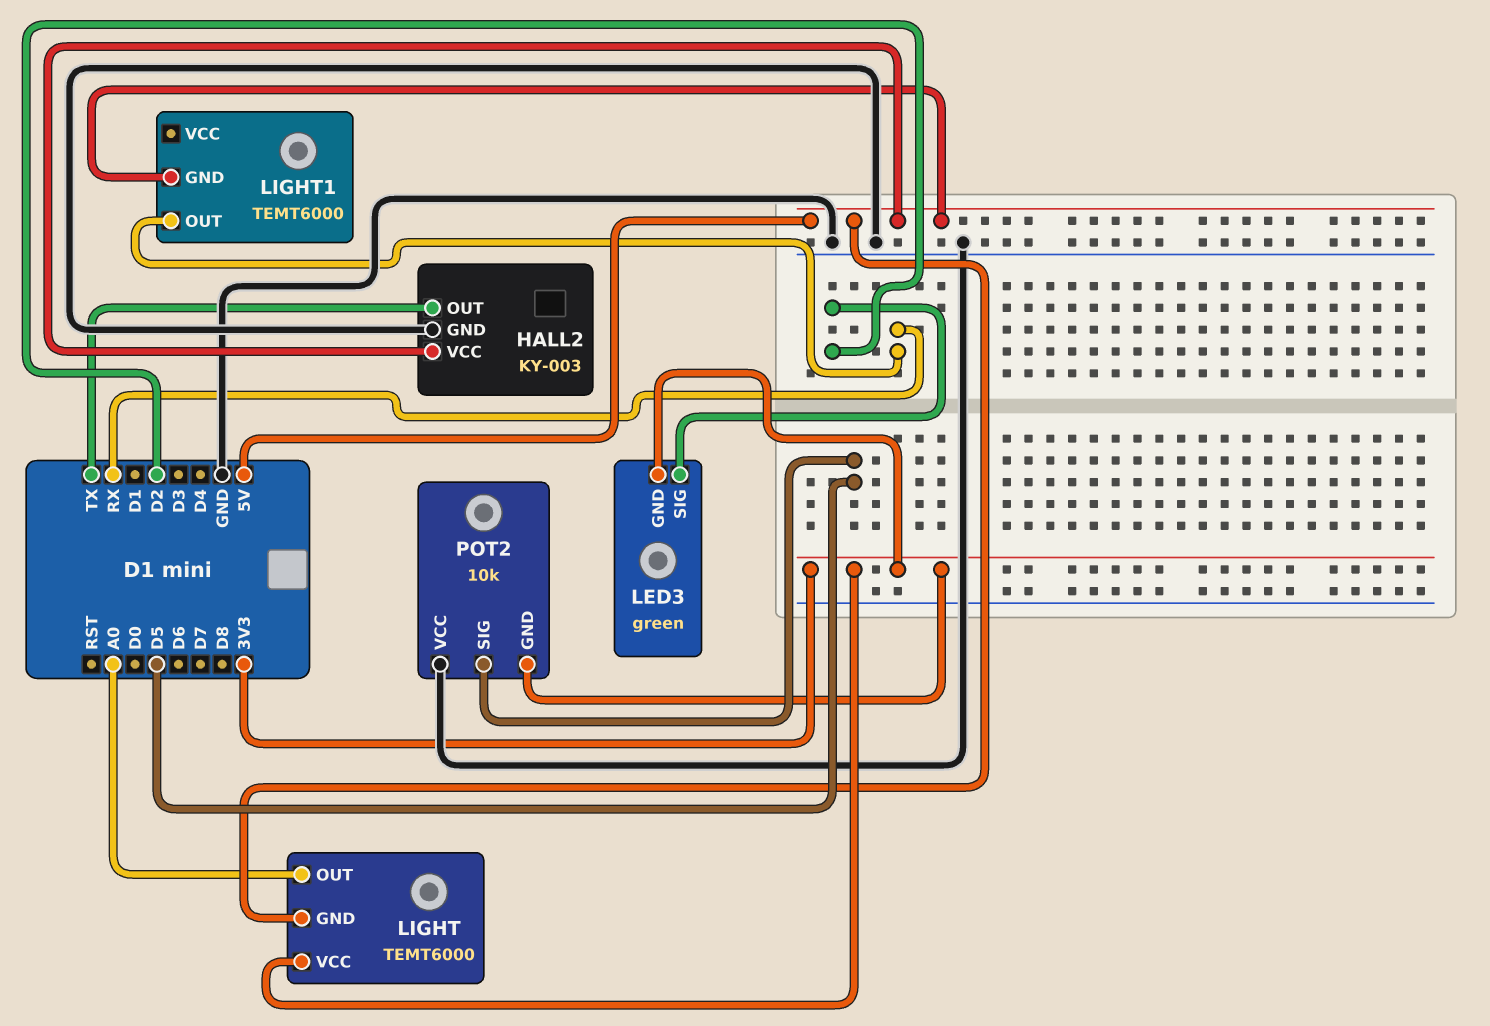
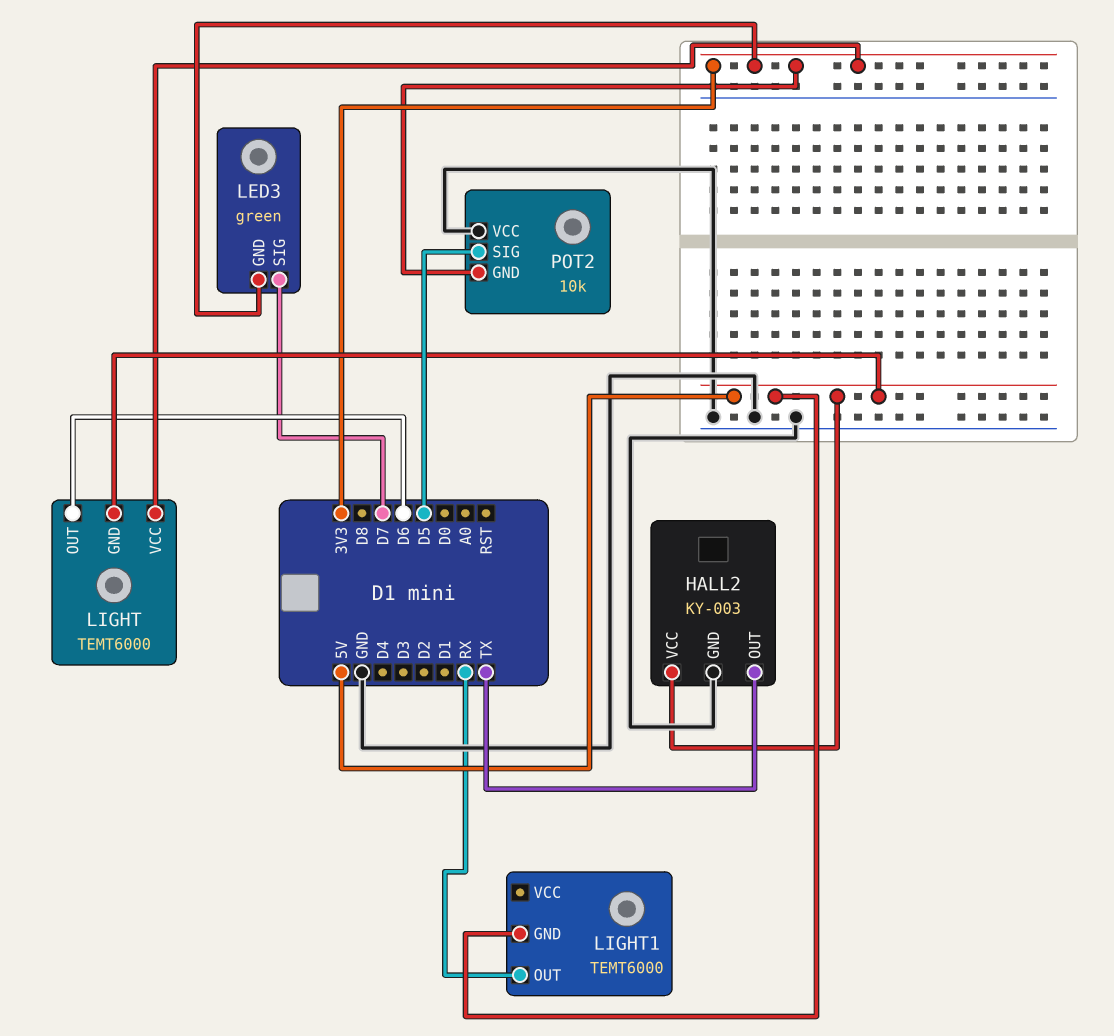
LED3 pin SIG: D2 -> D7
LIGHT pin OUT: A0 -> D6

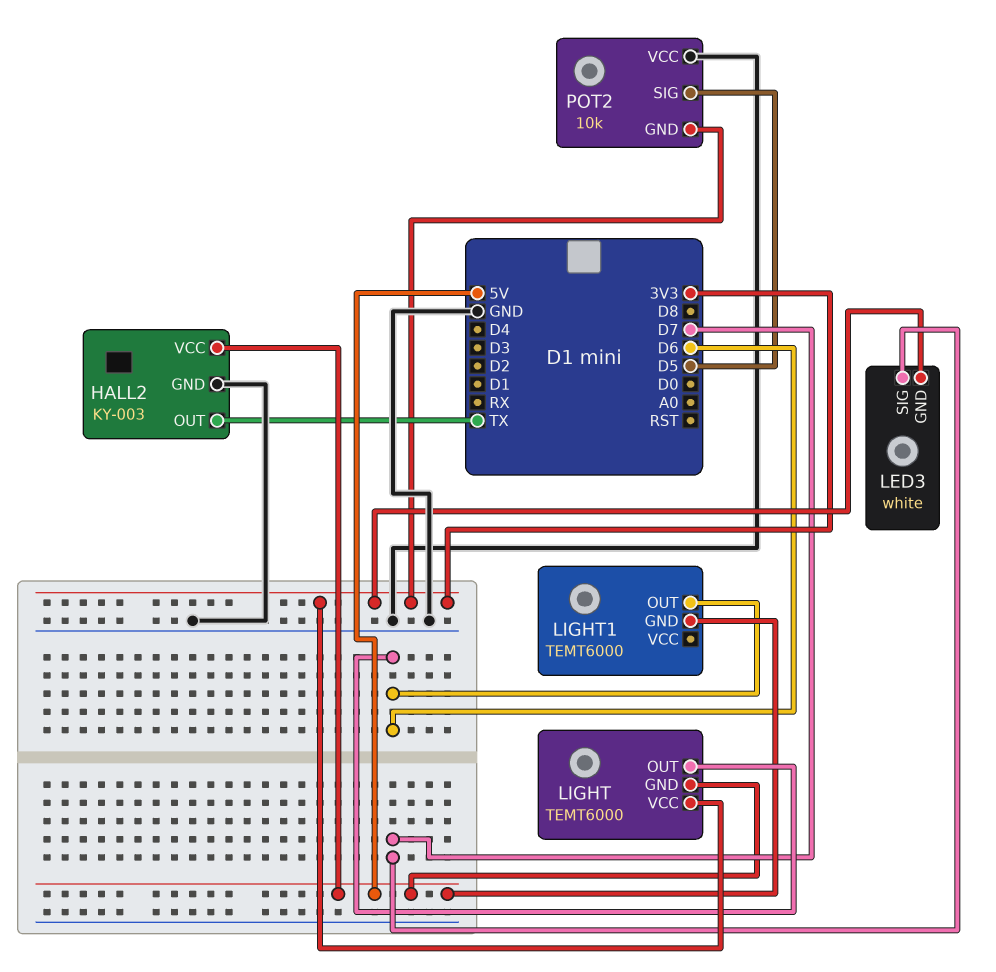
LED3: green -> white
LIGHT1 pin OUT: RX -> D6

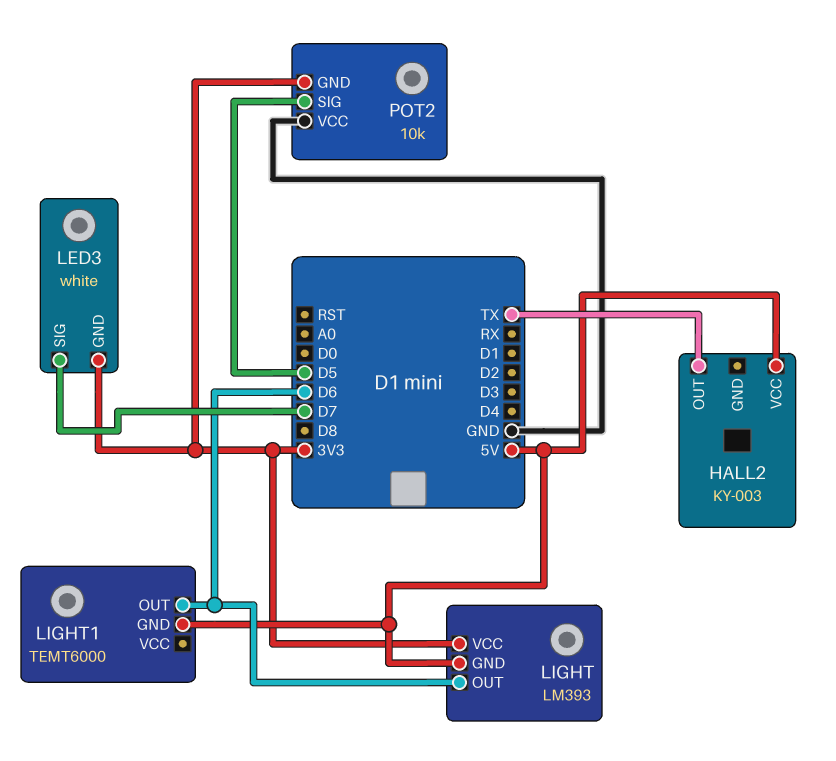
HALL2 pin GND: GND -> none
LIGHT: TEMT6000 -> LM393

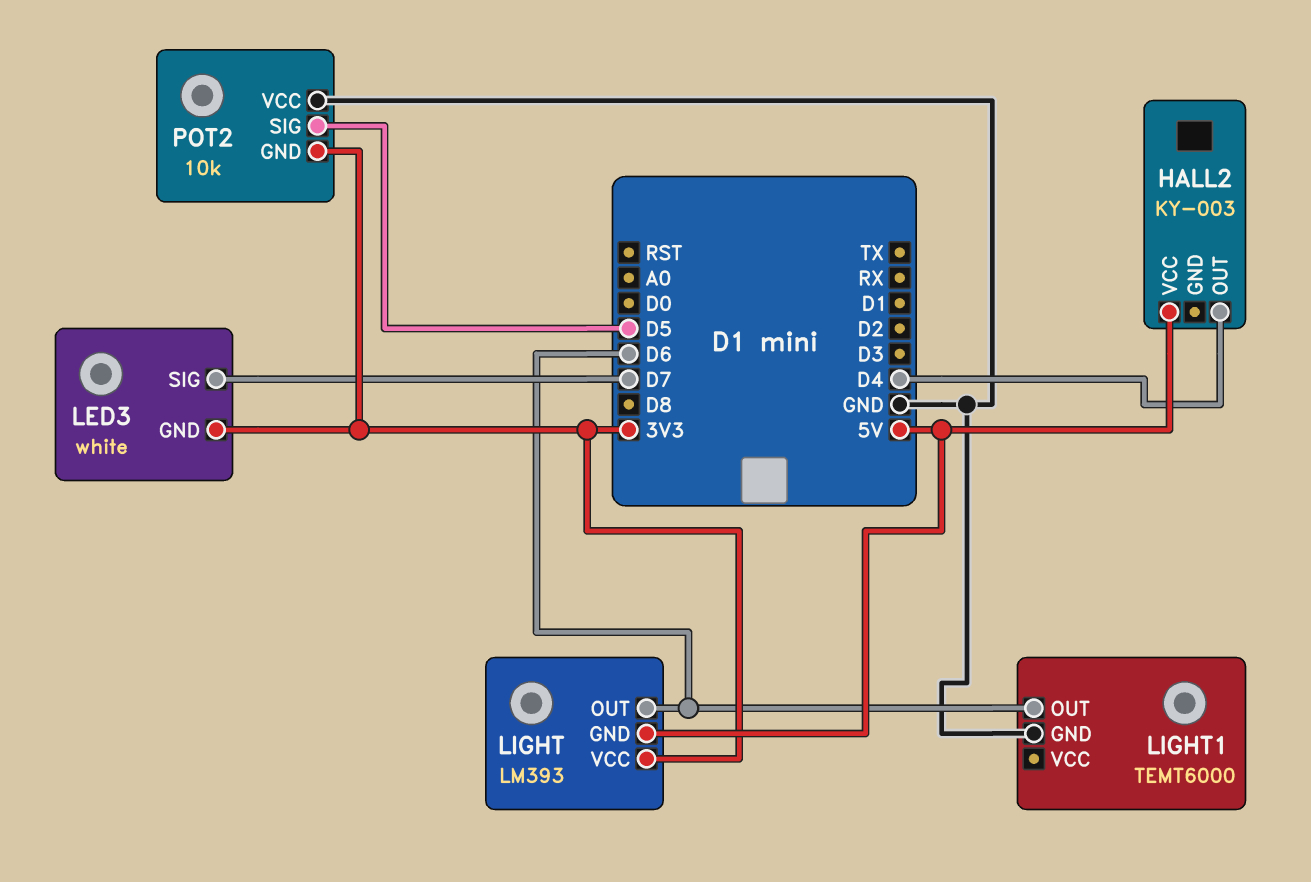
HALL2 pin OUT: TX -> D4
LIGHT1 pin GND: 5V -> GND

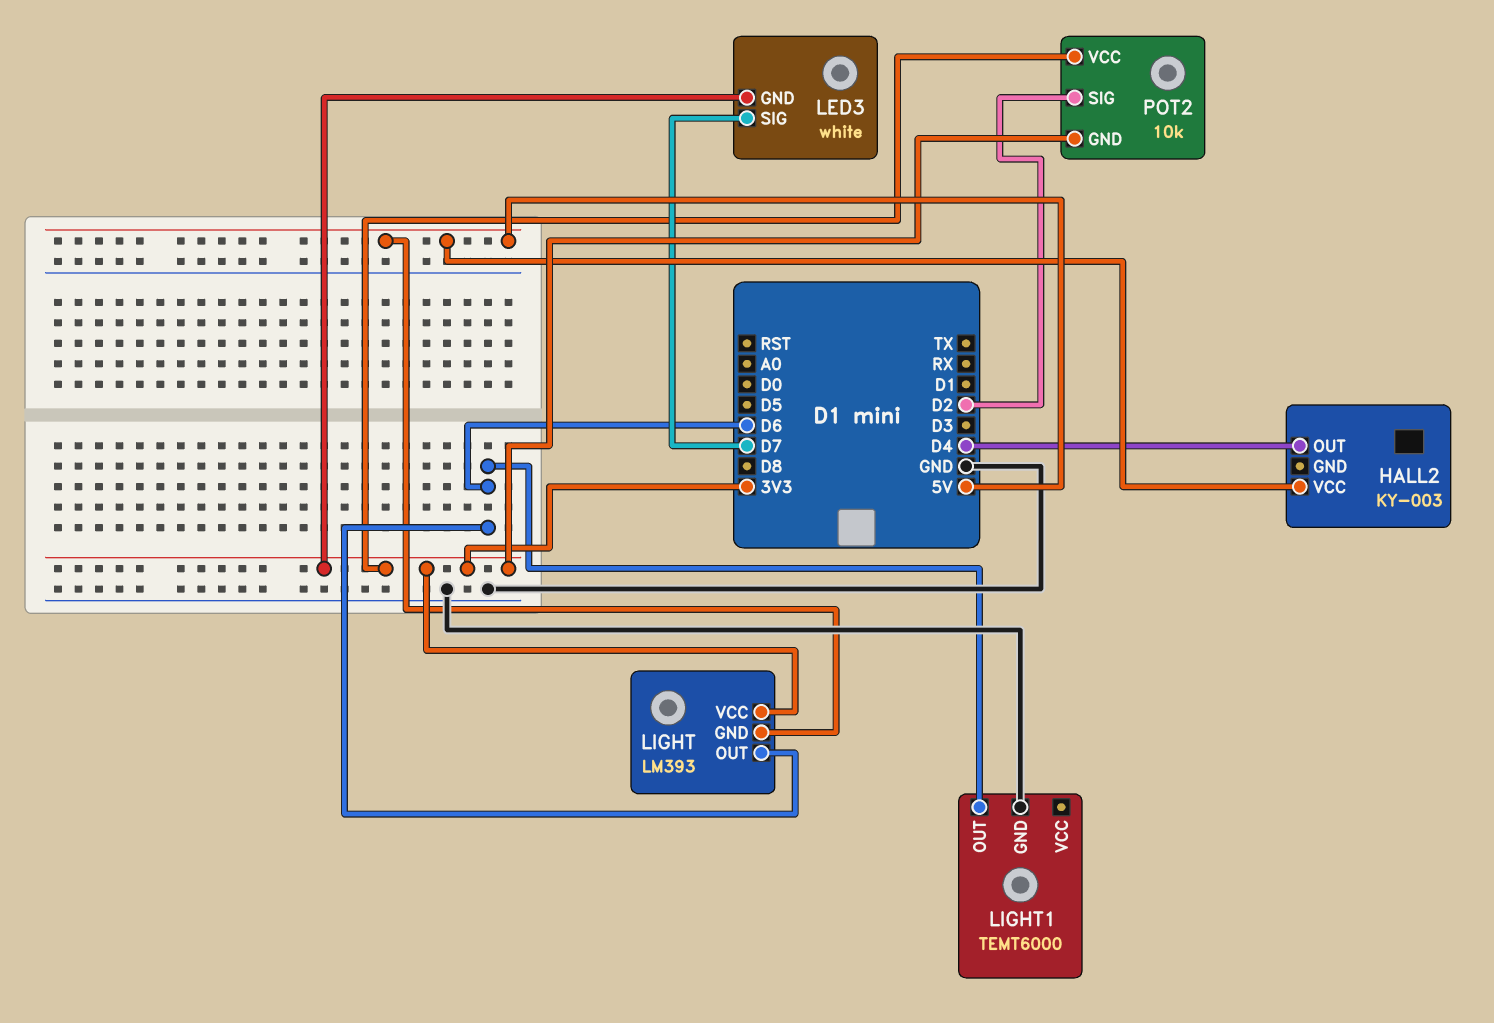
POT2 pin SIG: D5 -> D2
POT2 pin VCC: GND -> 3V3

